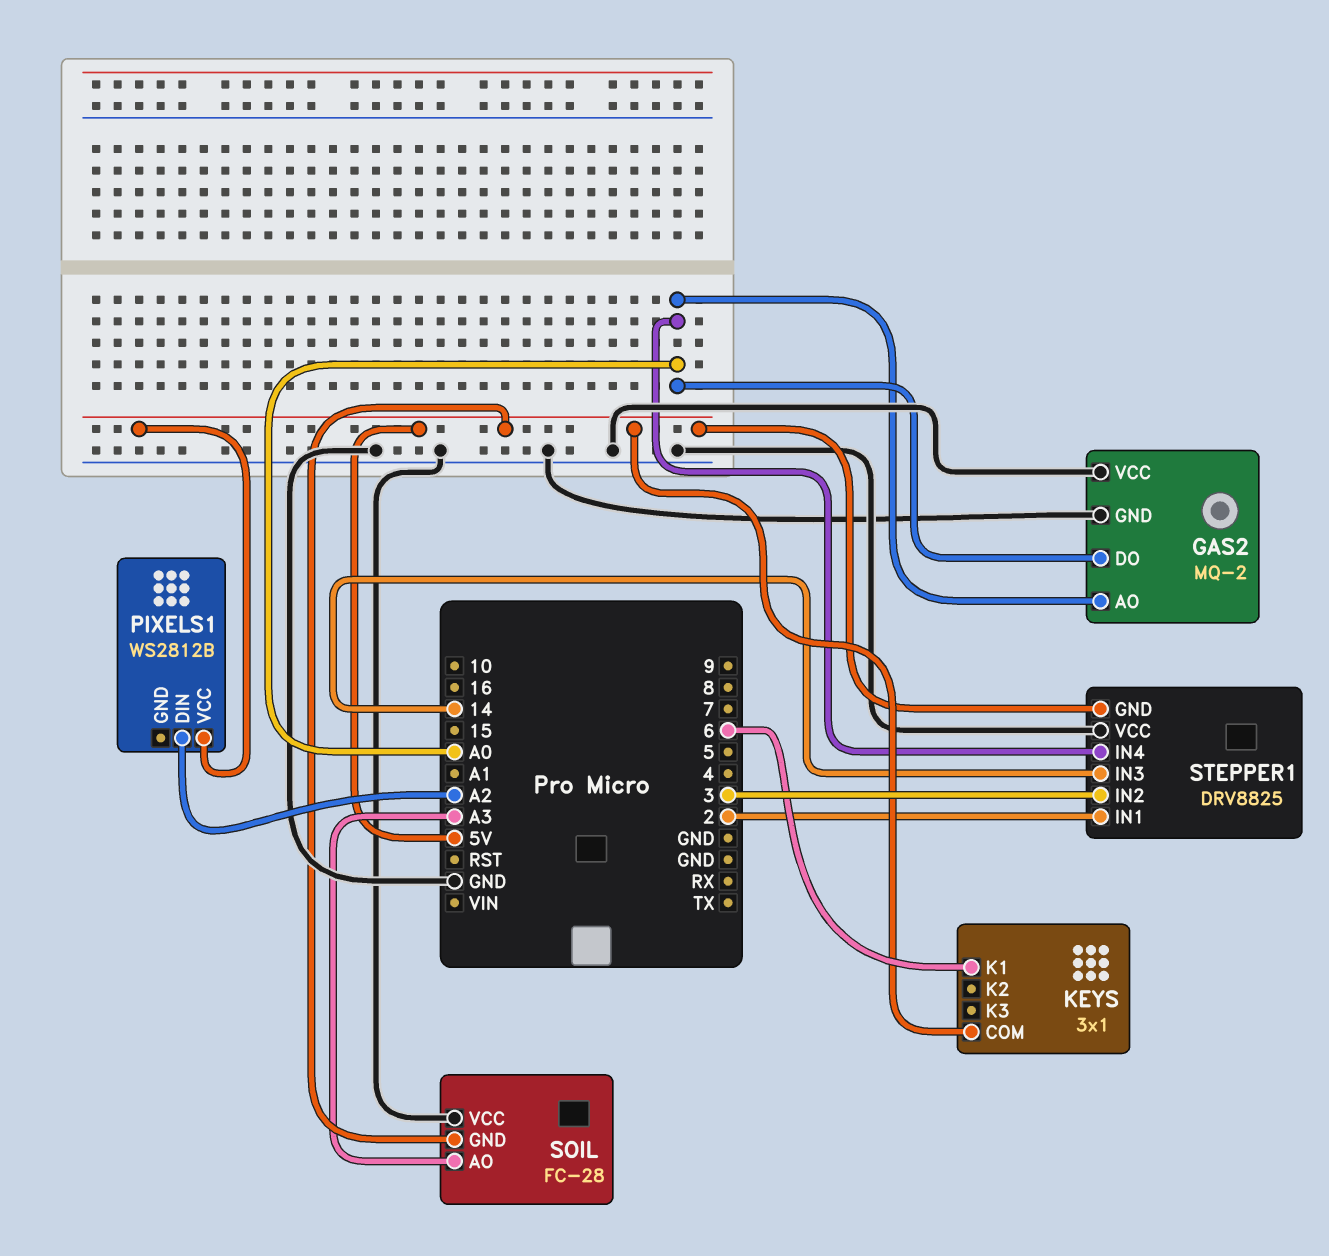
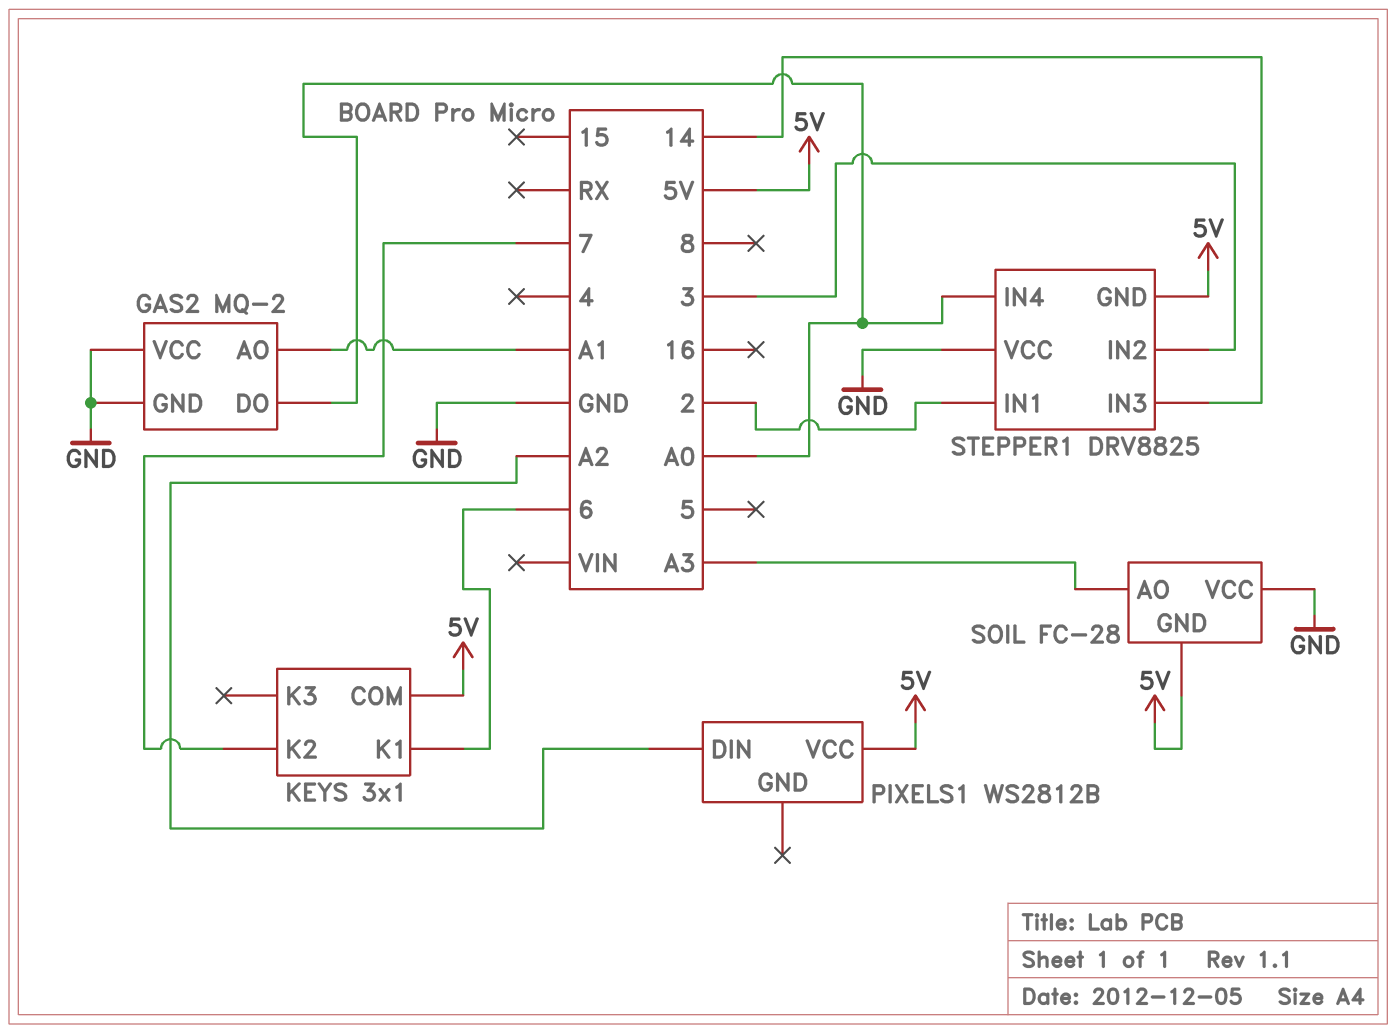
GAS2 pin AO: A0 -> A1
KEYS pin K2: none -> 7

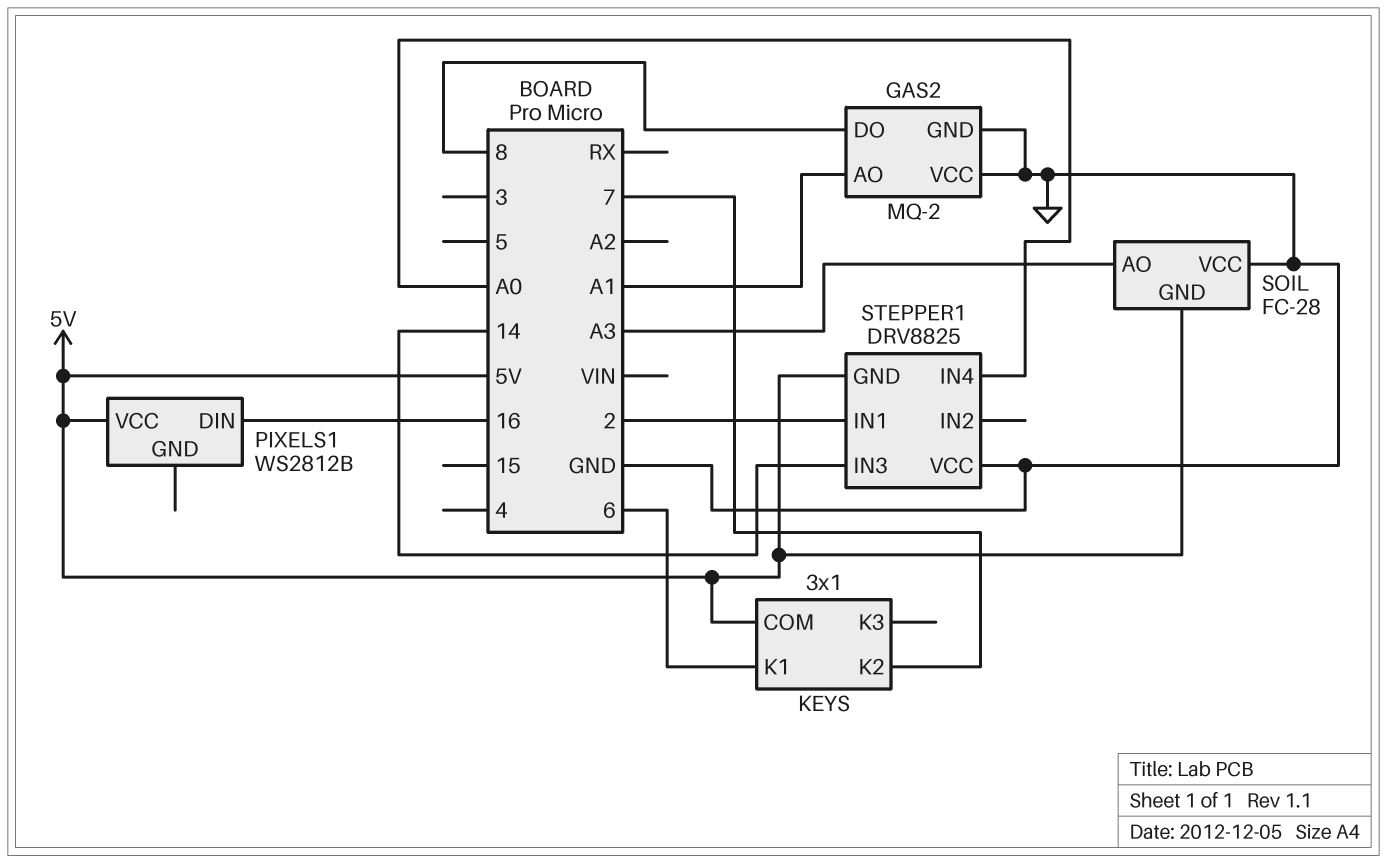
GAS2 pin DO: A0 -> 8
PIXELS1 pin DIN: A2 -> 16
STEPPER1 pin IN2: 3 -> none

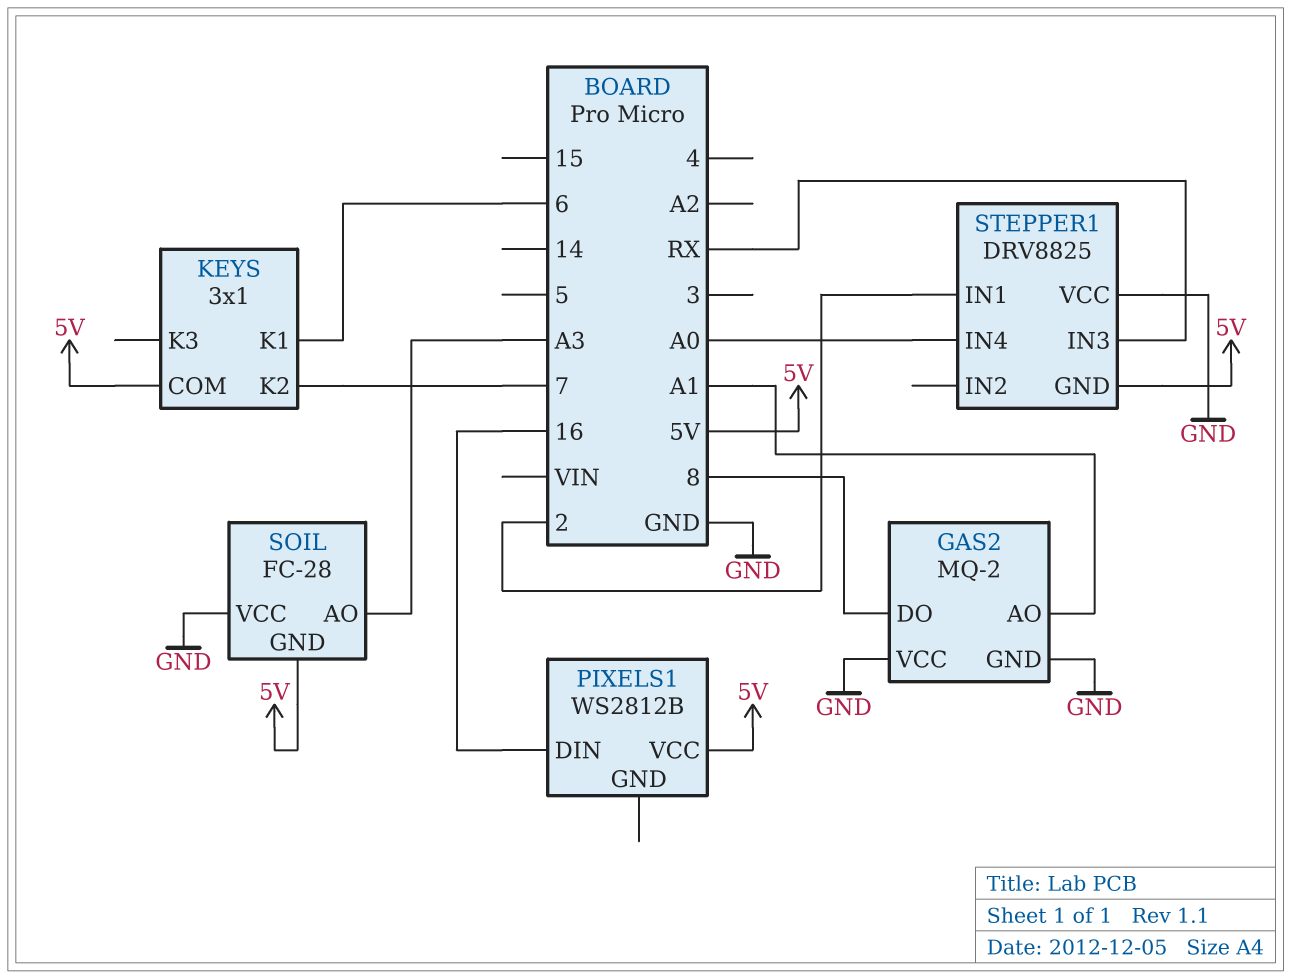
STEPPER1 pin IN3: 14 -> RX

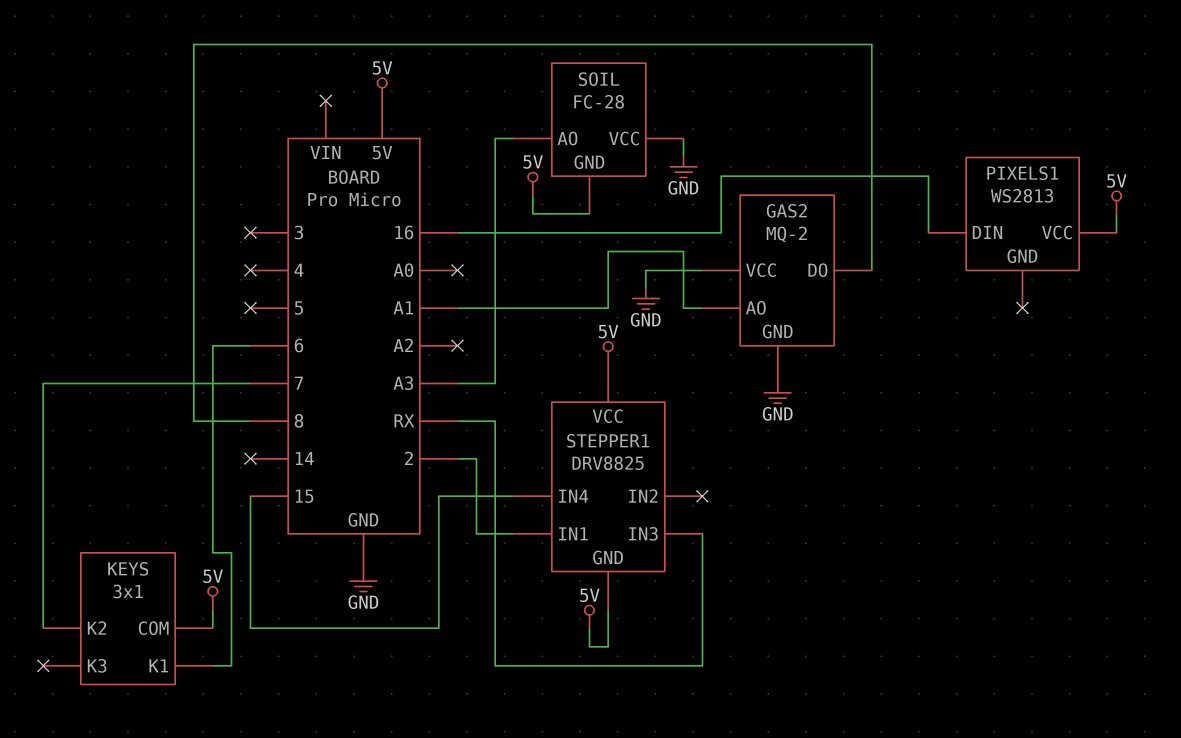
PIXELS1: WS2812B -> WS2813
STEPPER1 pin IN4: A0 -> 15
STEPPER1 pin VCC: GND -> 5V

